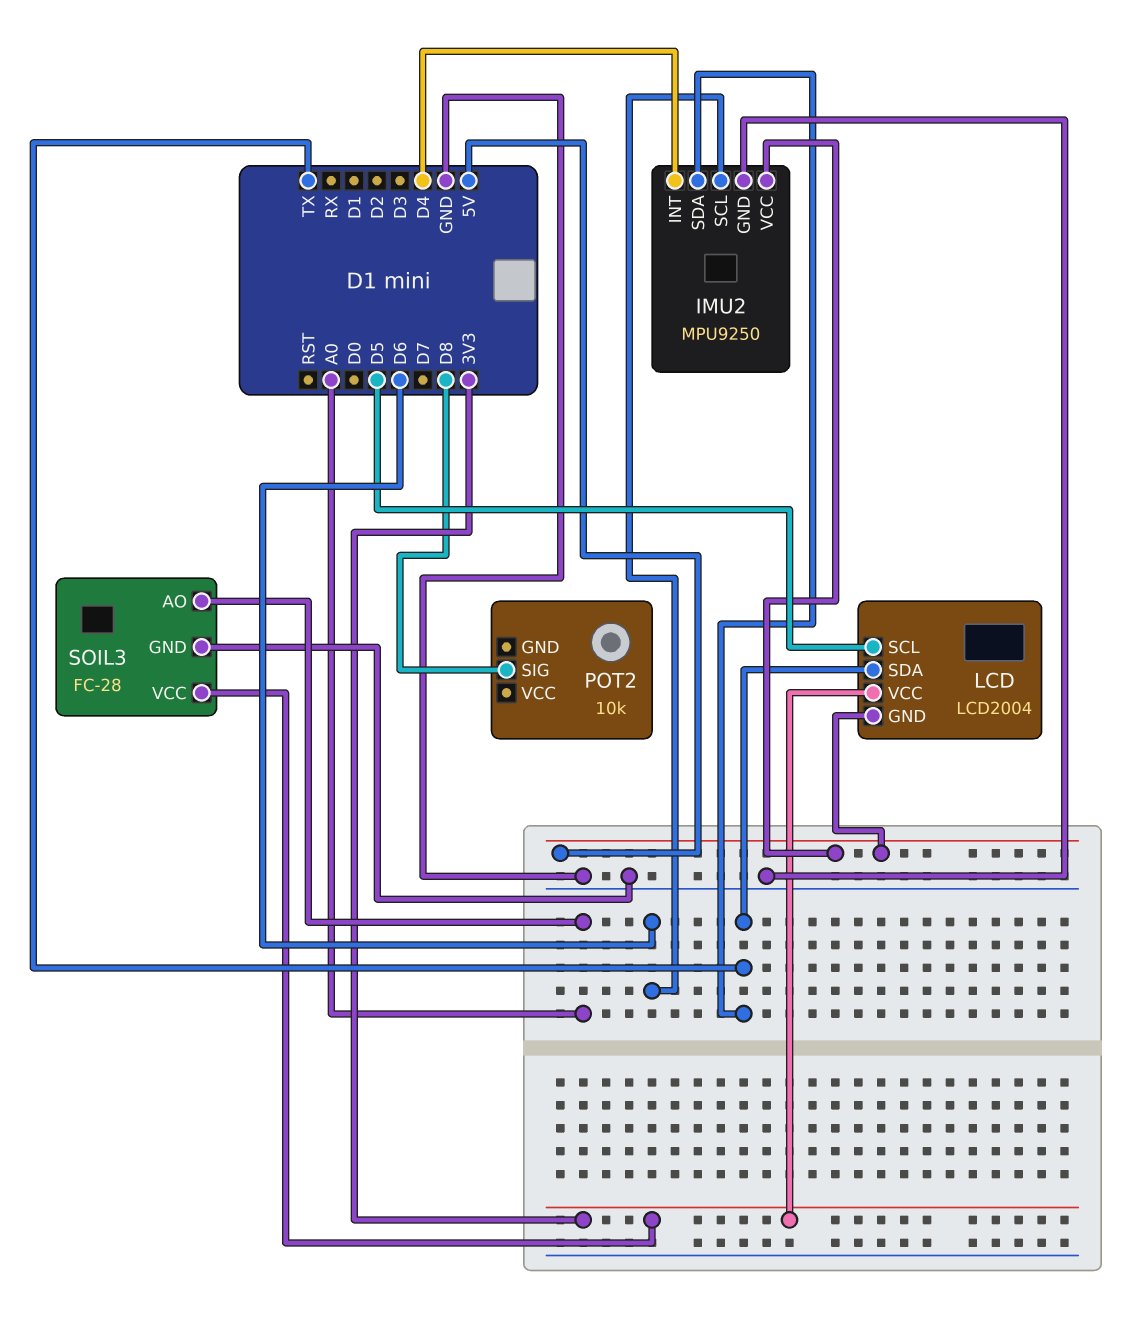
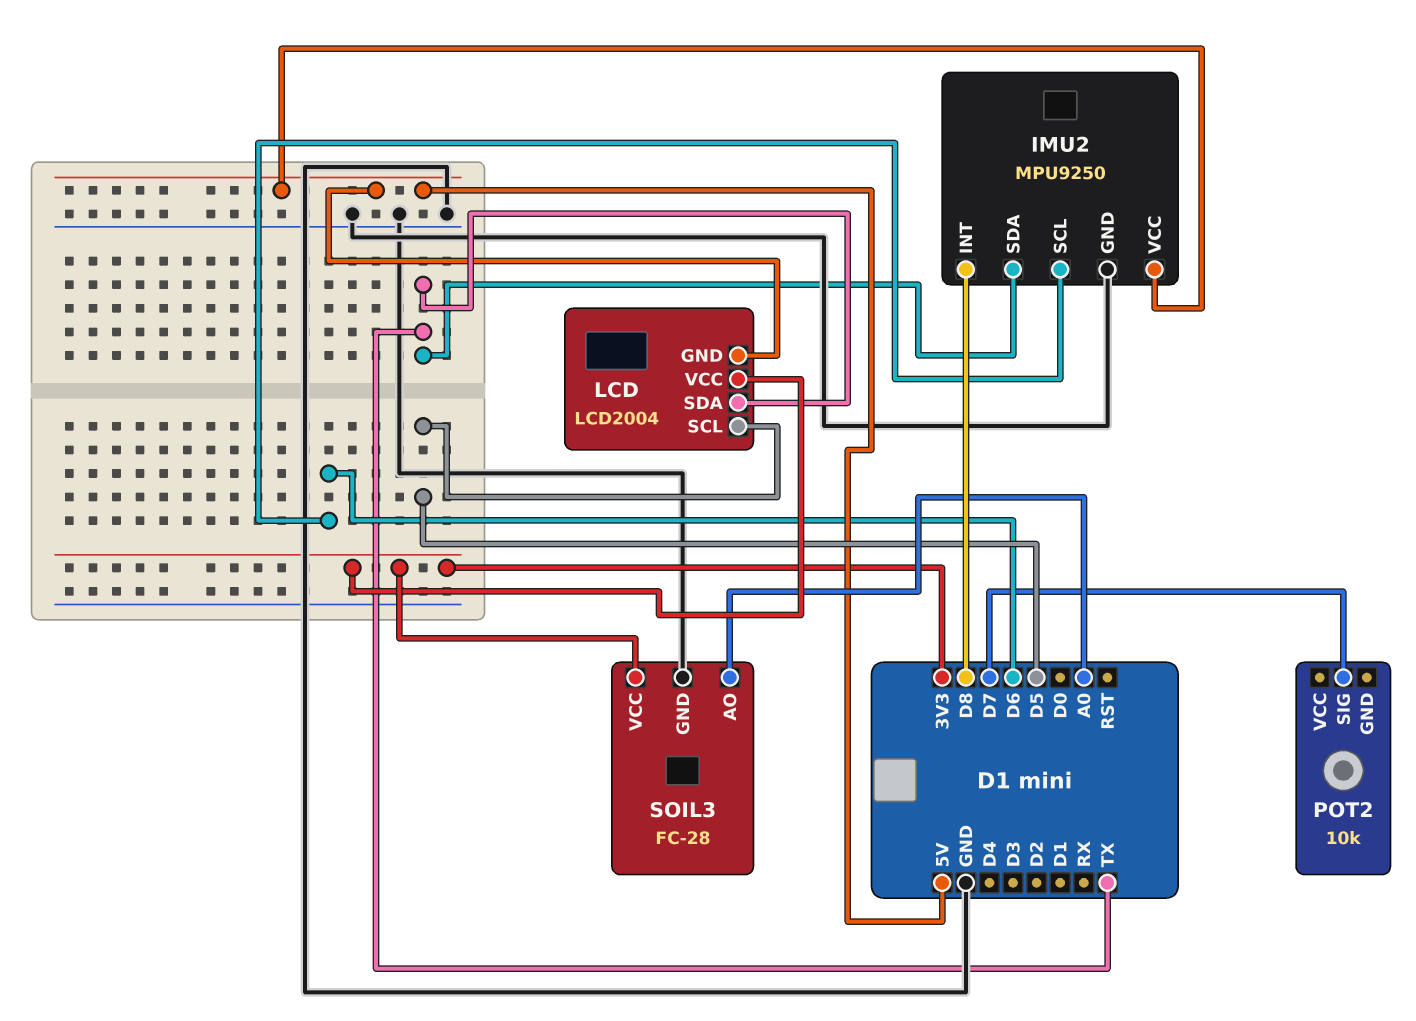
IMU2 pin INT: D4 -> D8
POT2 pin SIG: D8 -> D7

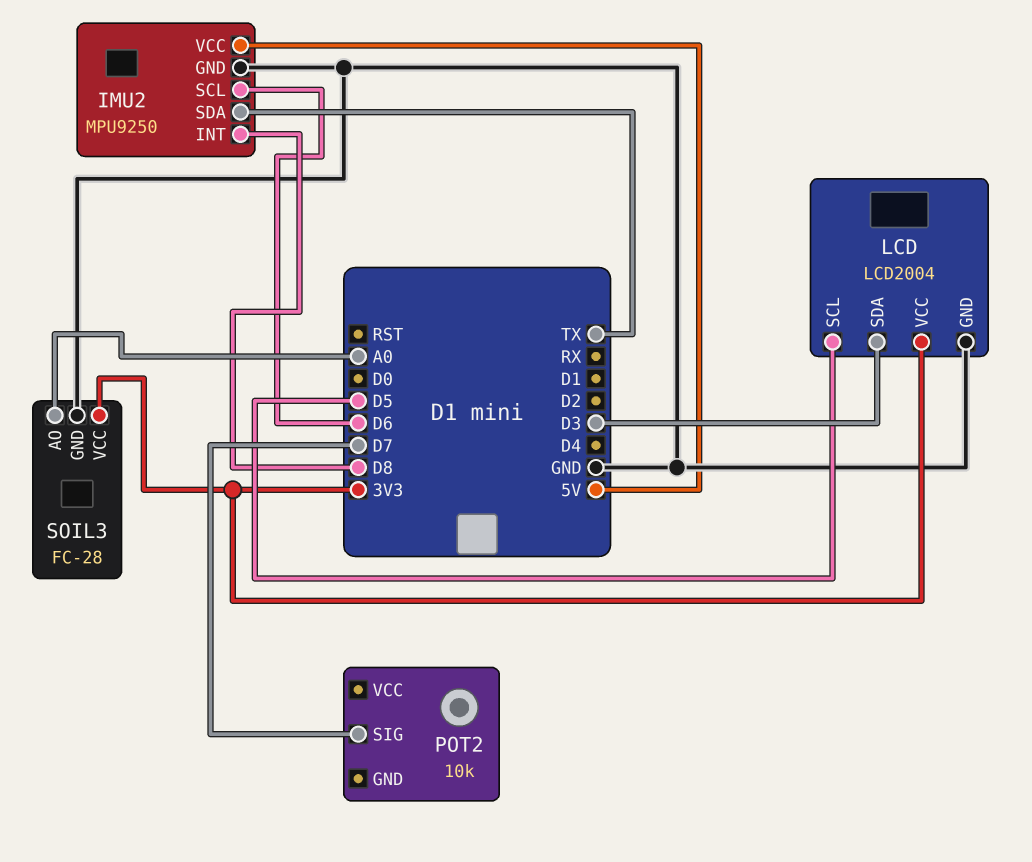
LCD pin GND: 5V -> GND
LCD pin SDA: TX -> D3

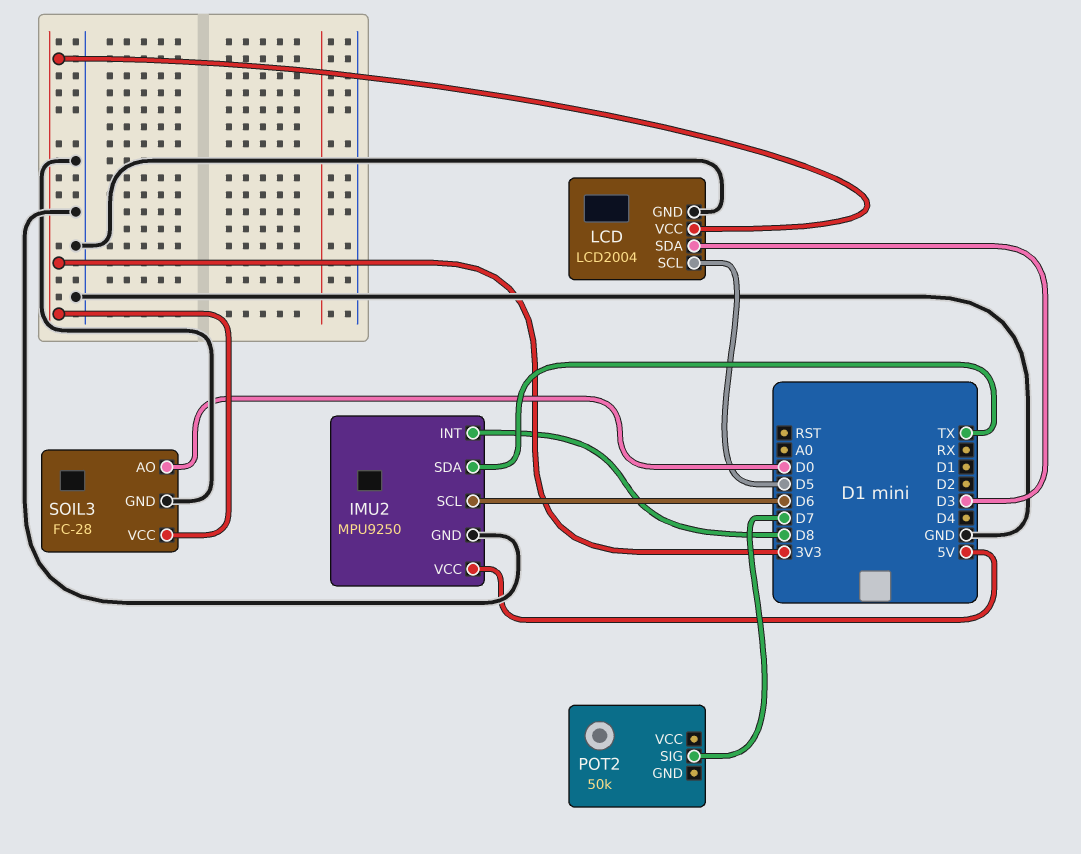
POT2: 10k -> 50k
SOIL3 pin AO: A0 -> D0

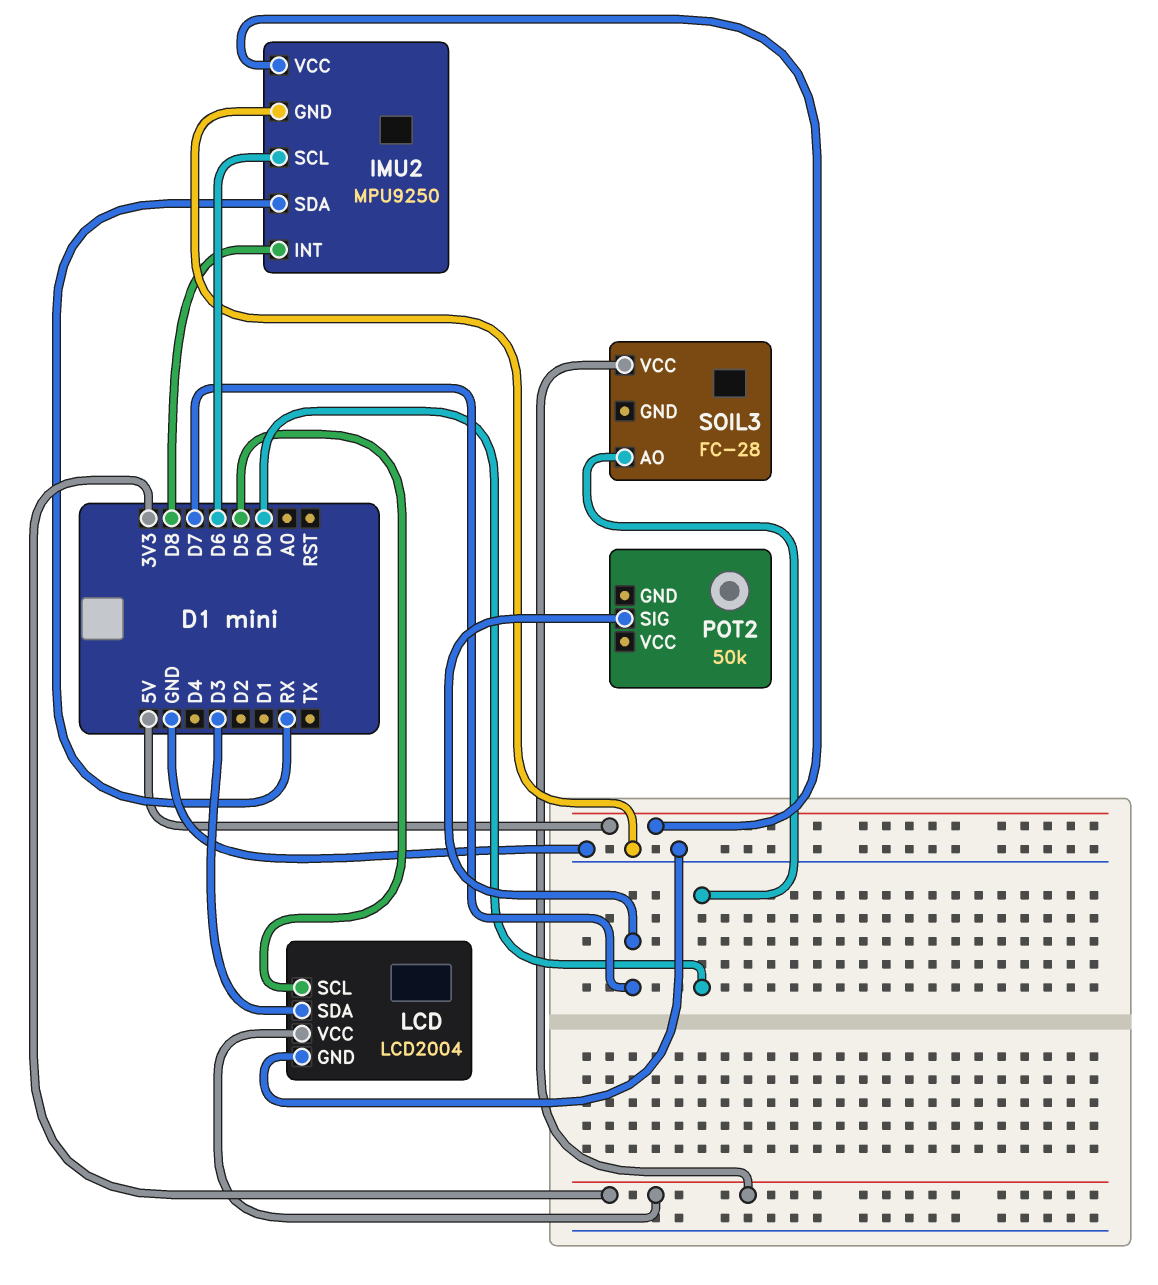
IMU2 pin SDA: TX -> RX
SOIL3 pin GND: GND -> none

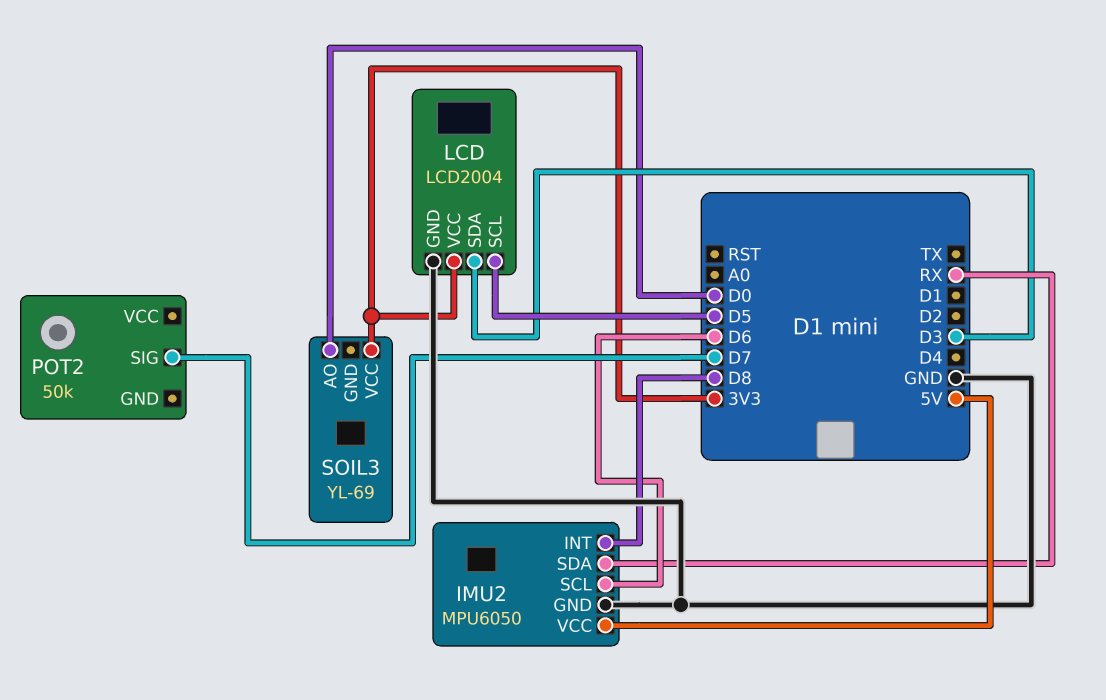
IMU2: MPU9250 -> MPU6050
SOIL3: FC-28 -> YL-69

